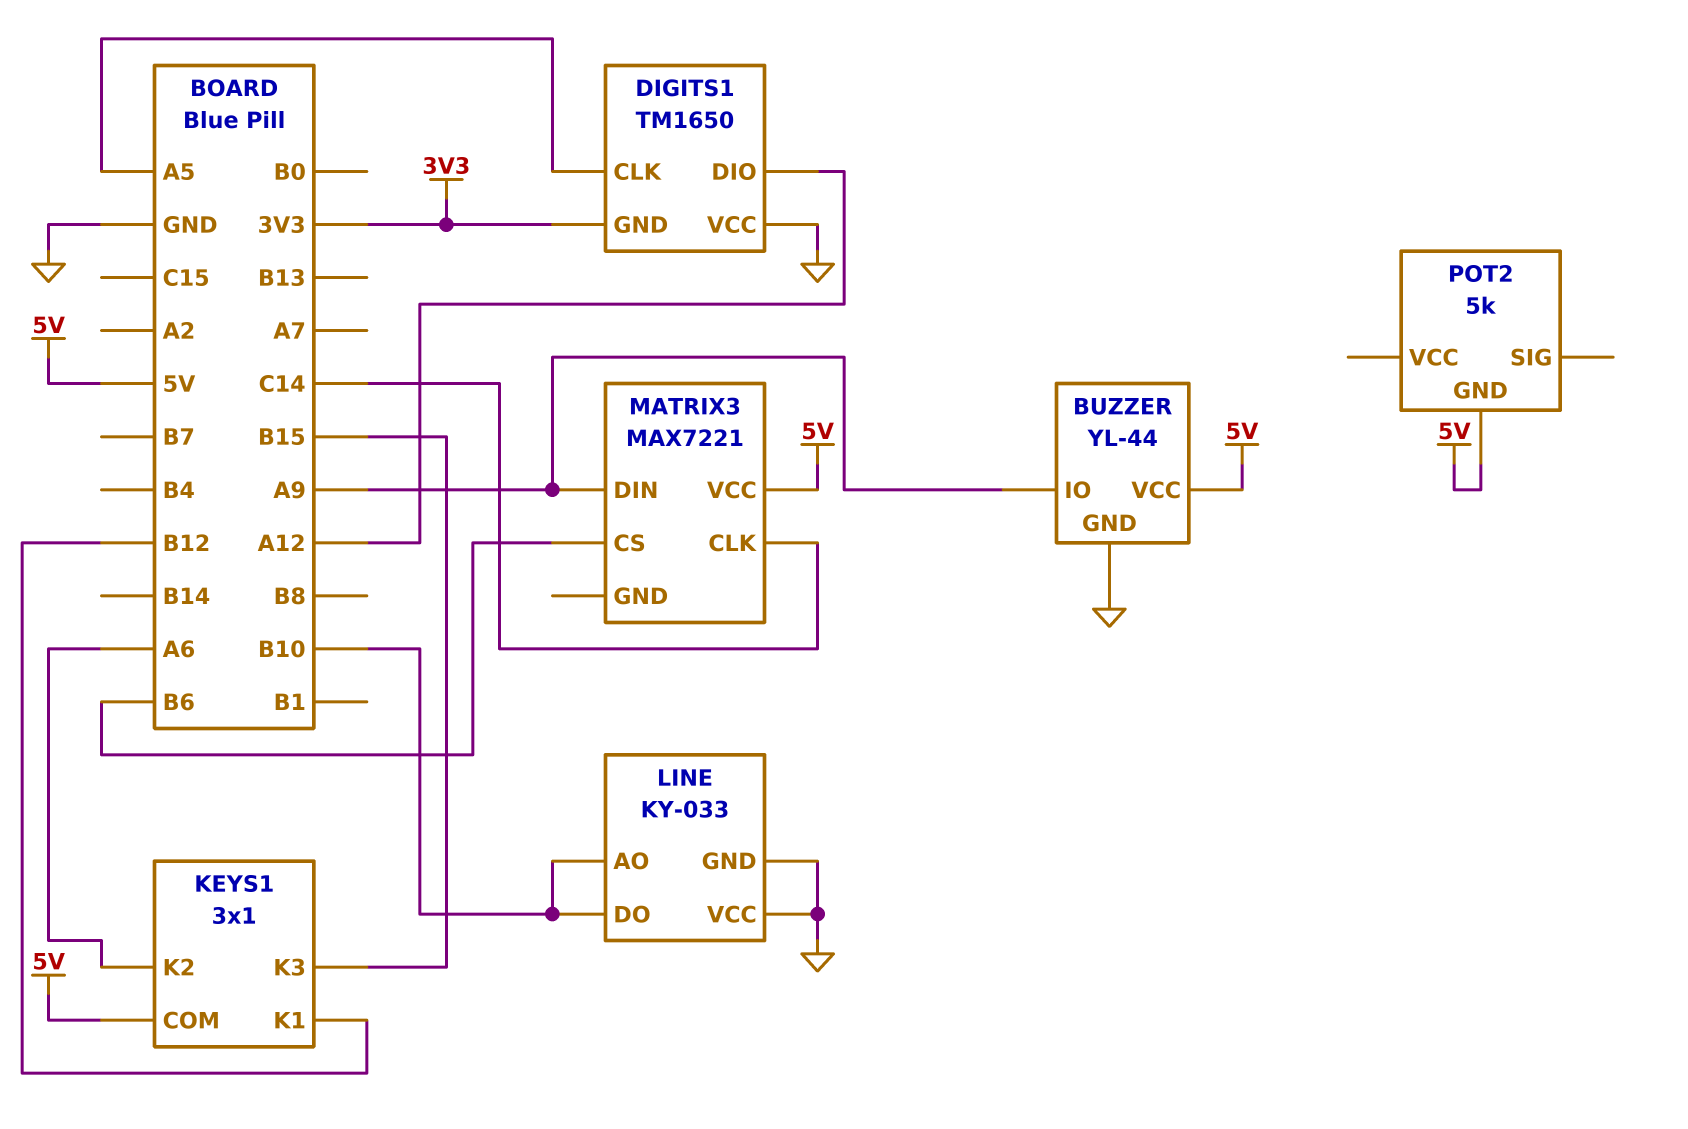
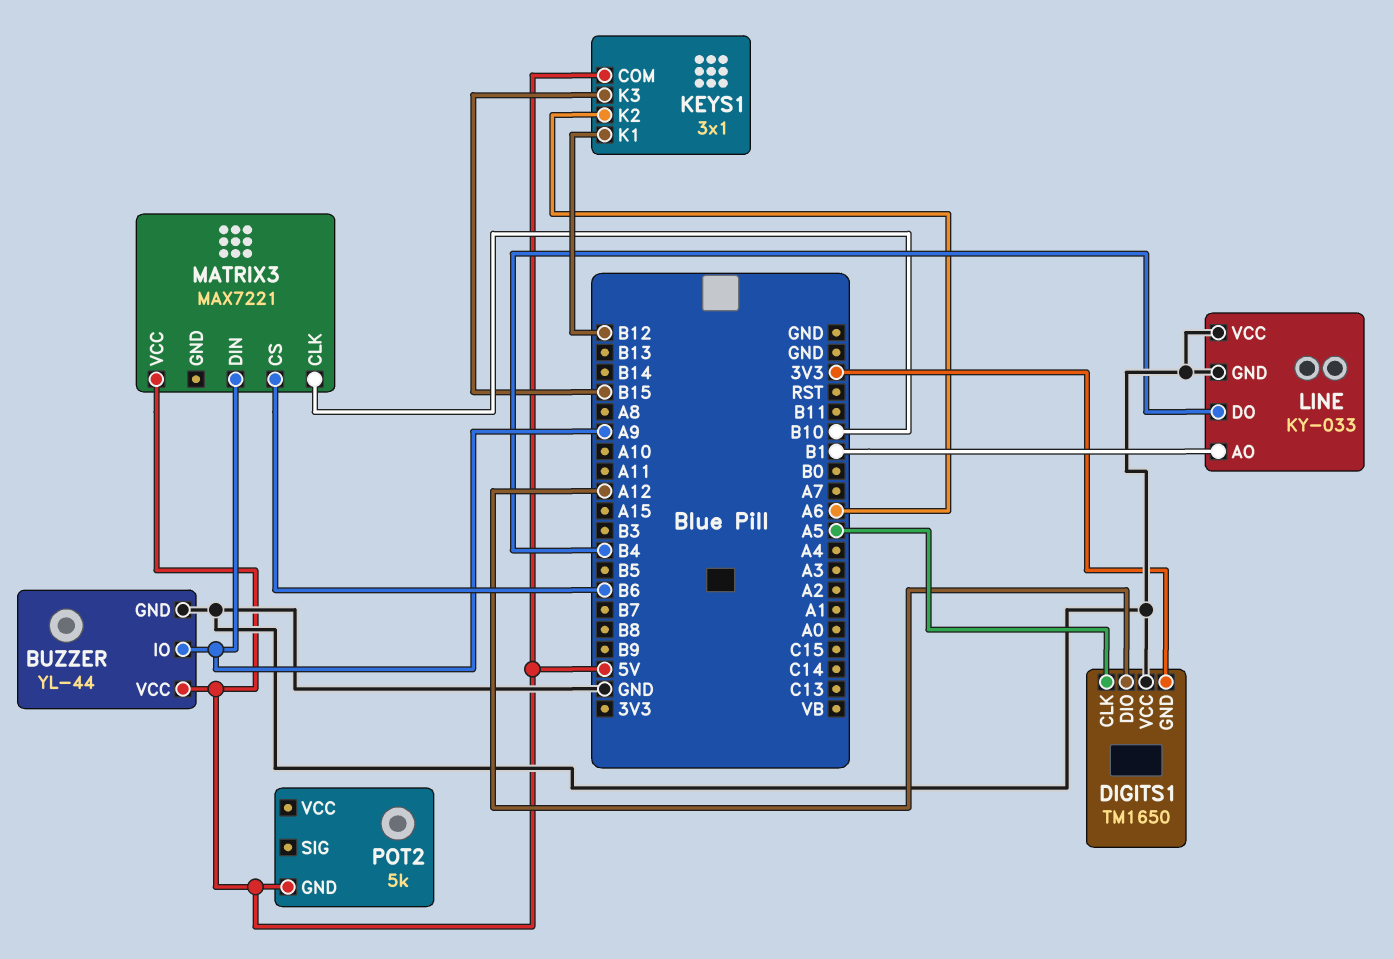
LINE pin AO: B10 -> B1
LINE pin DO: B10 -> B4
MATRIX3 pin CLK: C14 -> B10

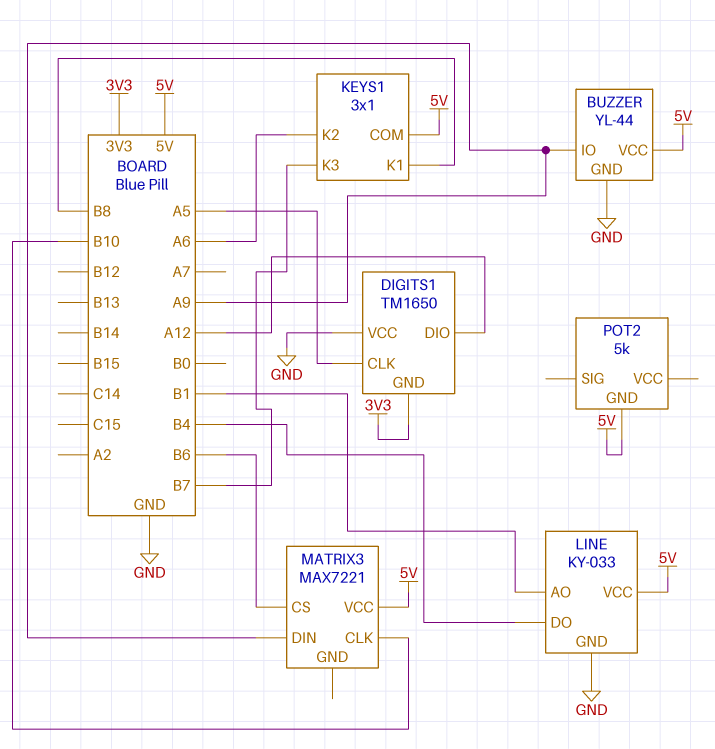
KEYS1 pin K1: B12 -> B8
KEYS1 pin K3: B15 -> B7
LINE pin VCC: GND -> 5V

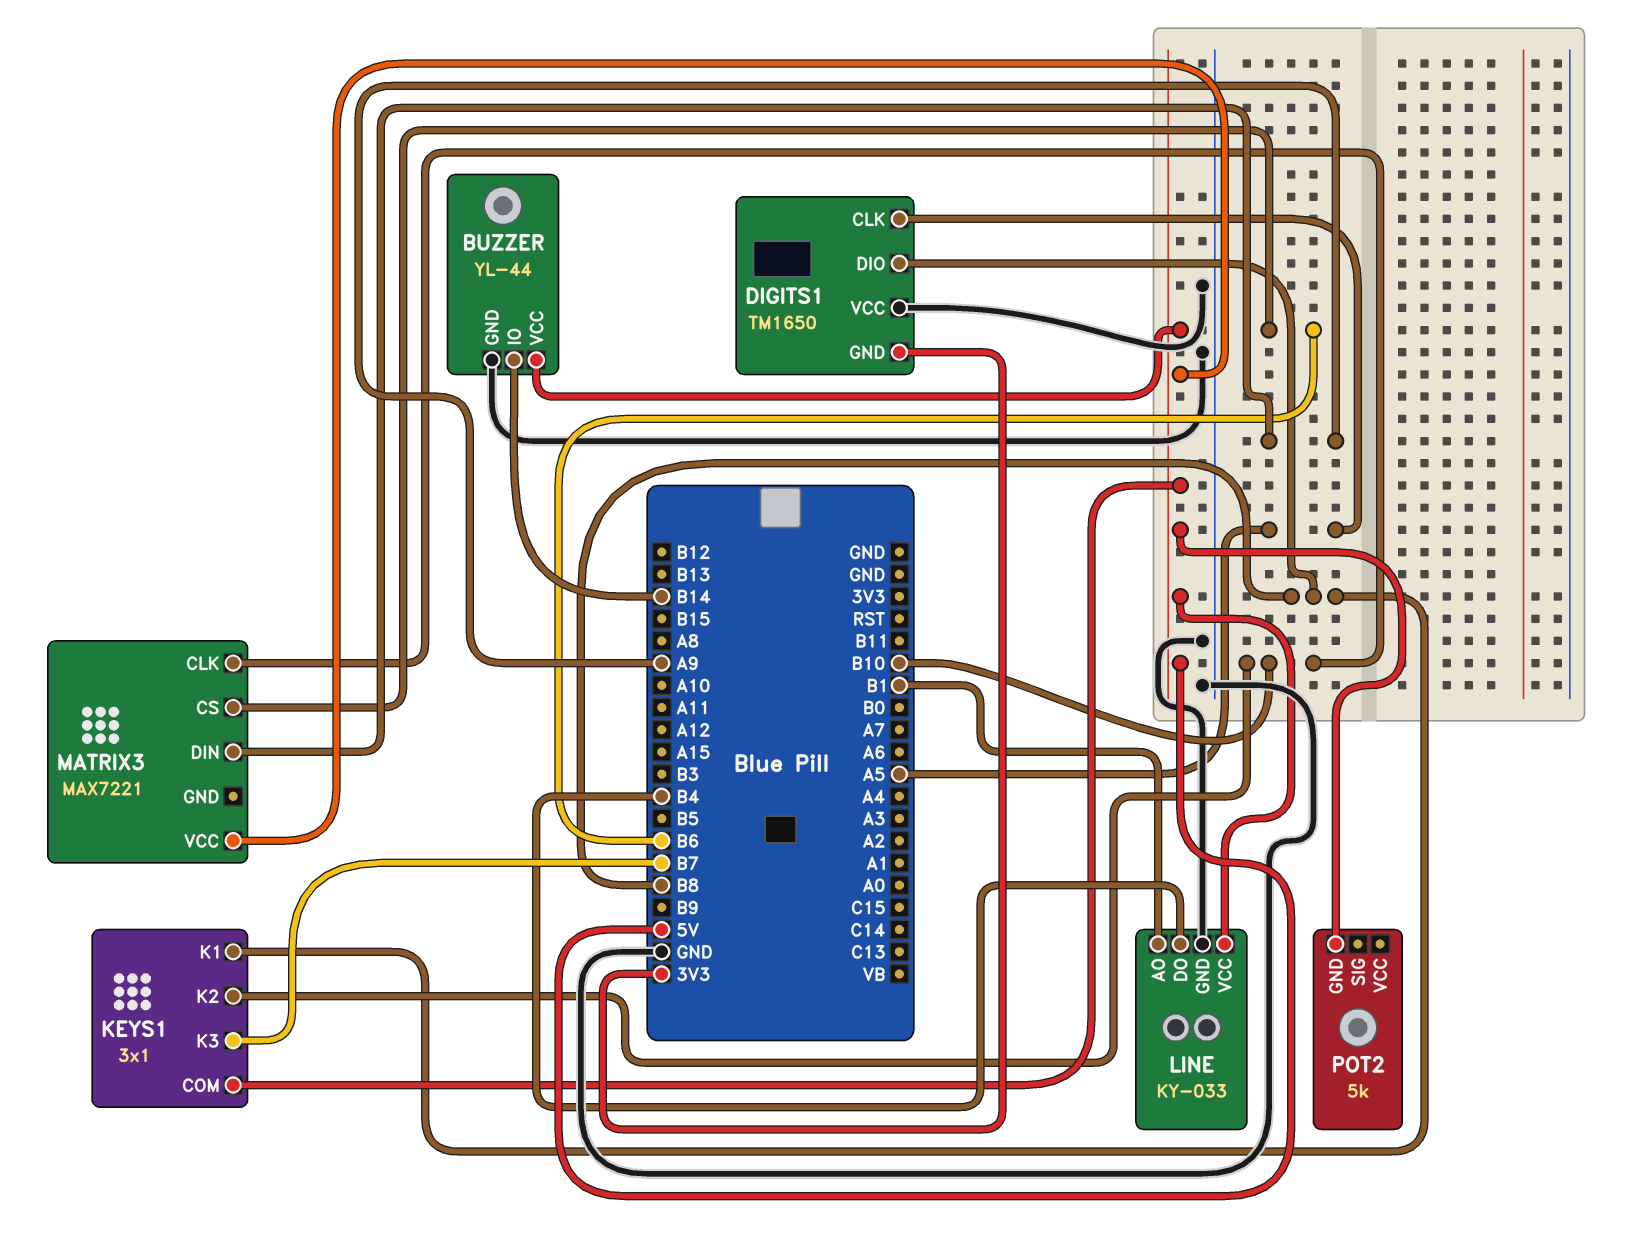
BUZZER pin IO: A9 -> B14
DIGITS1 pin DIO: A12 -> B8
KEYS1 pin K2: A6 -> B10

